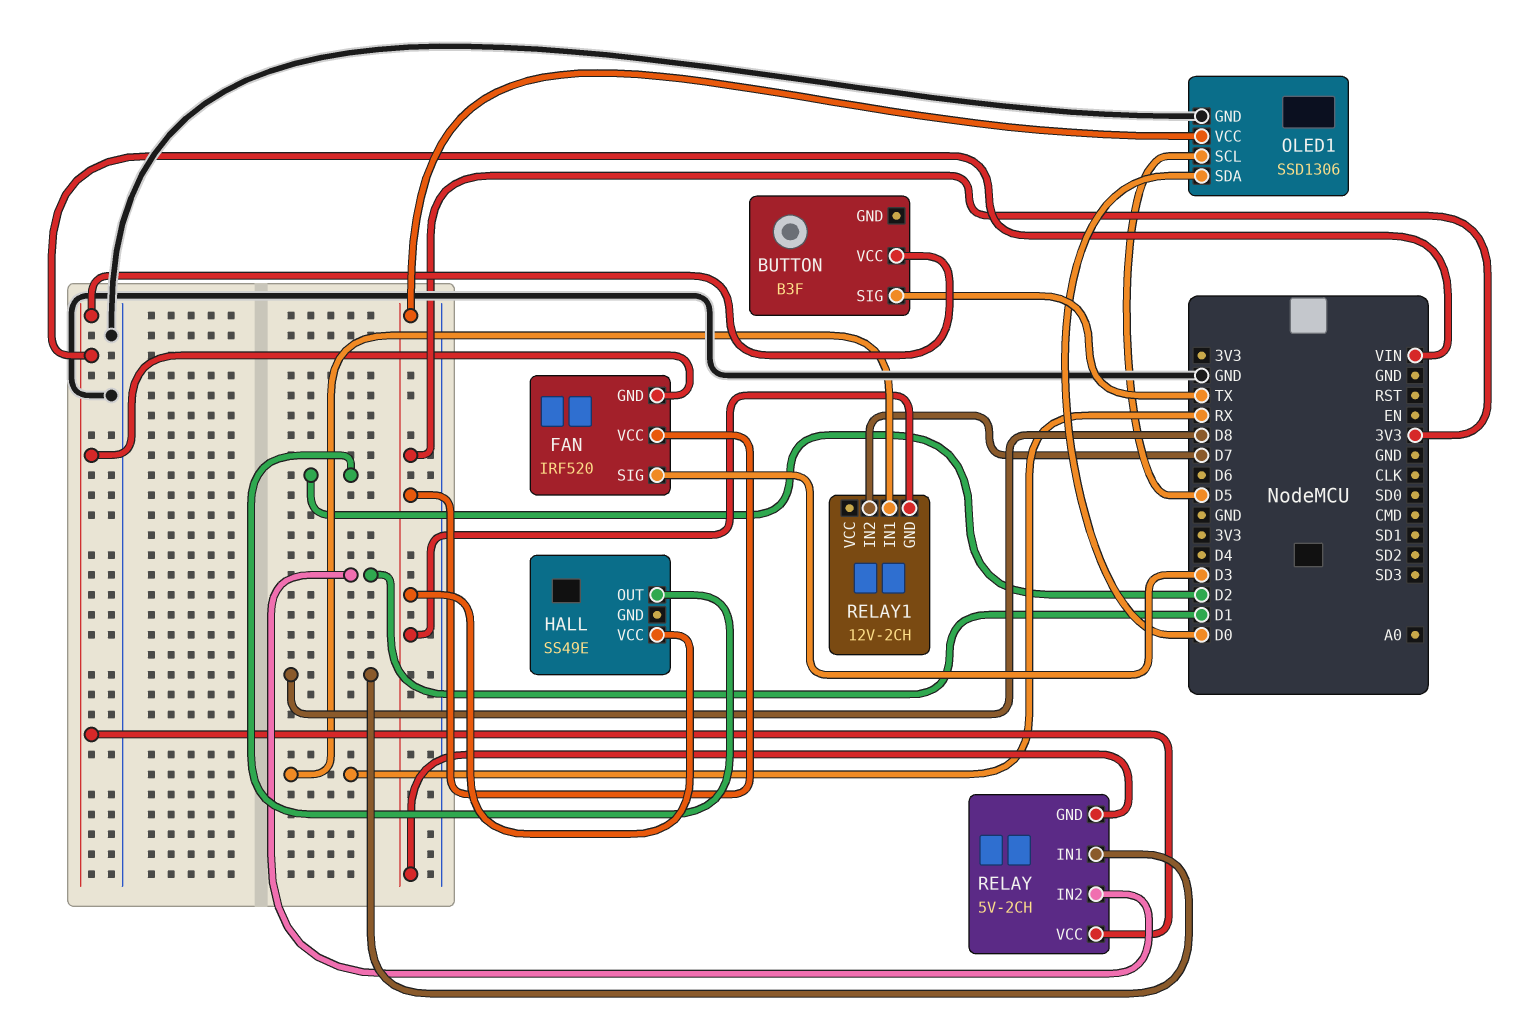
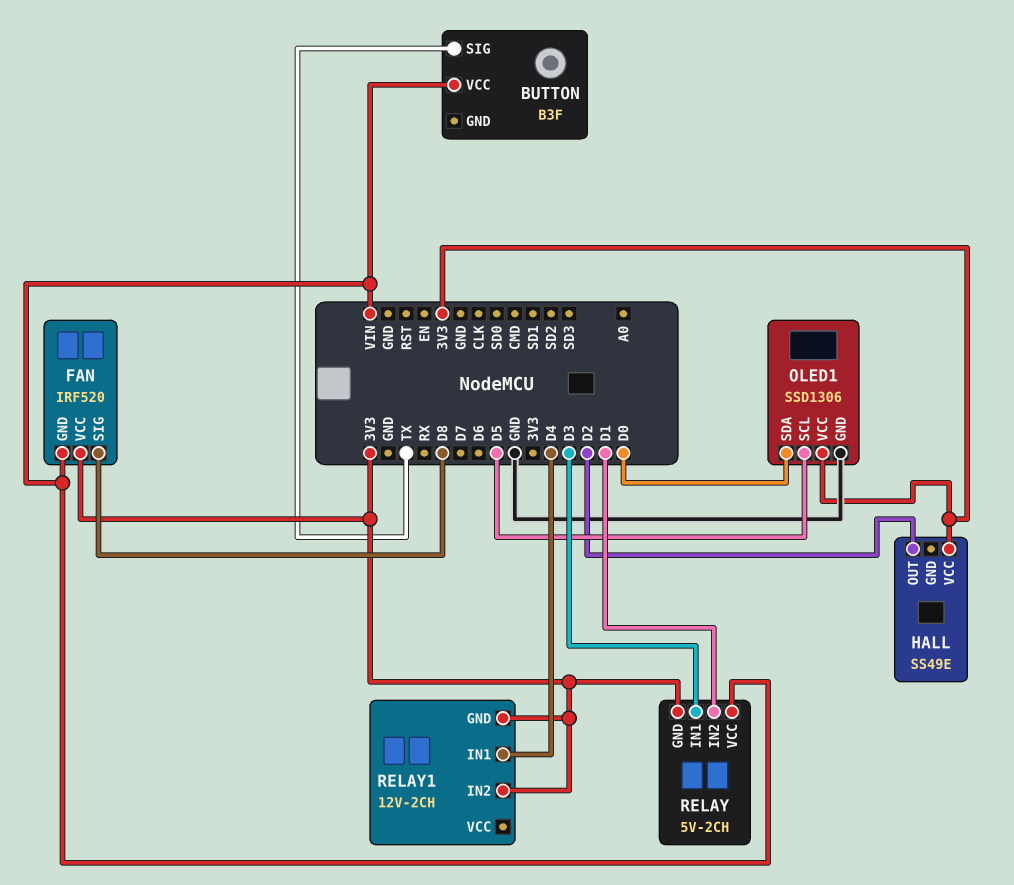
FAN pin SIG: D3 -> D8
RELAY pin IN1: D8 -> D3
RELAY1 pin IN1: RX -> D4
RELAY1 pin IN2: D7 -> 3V3

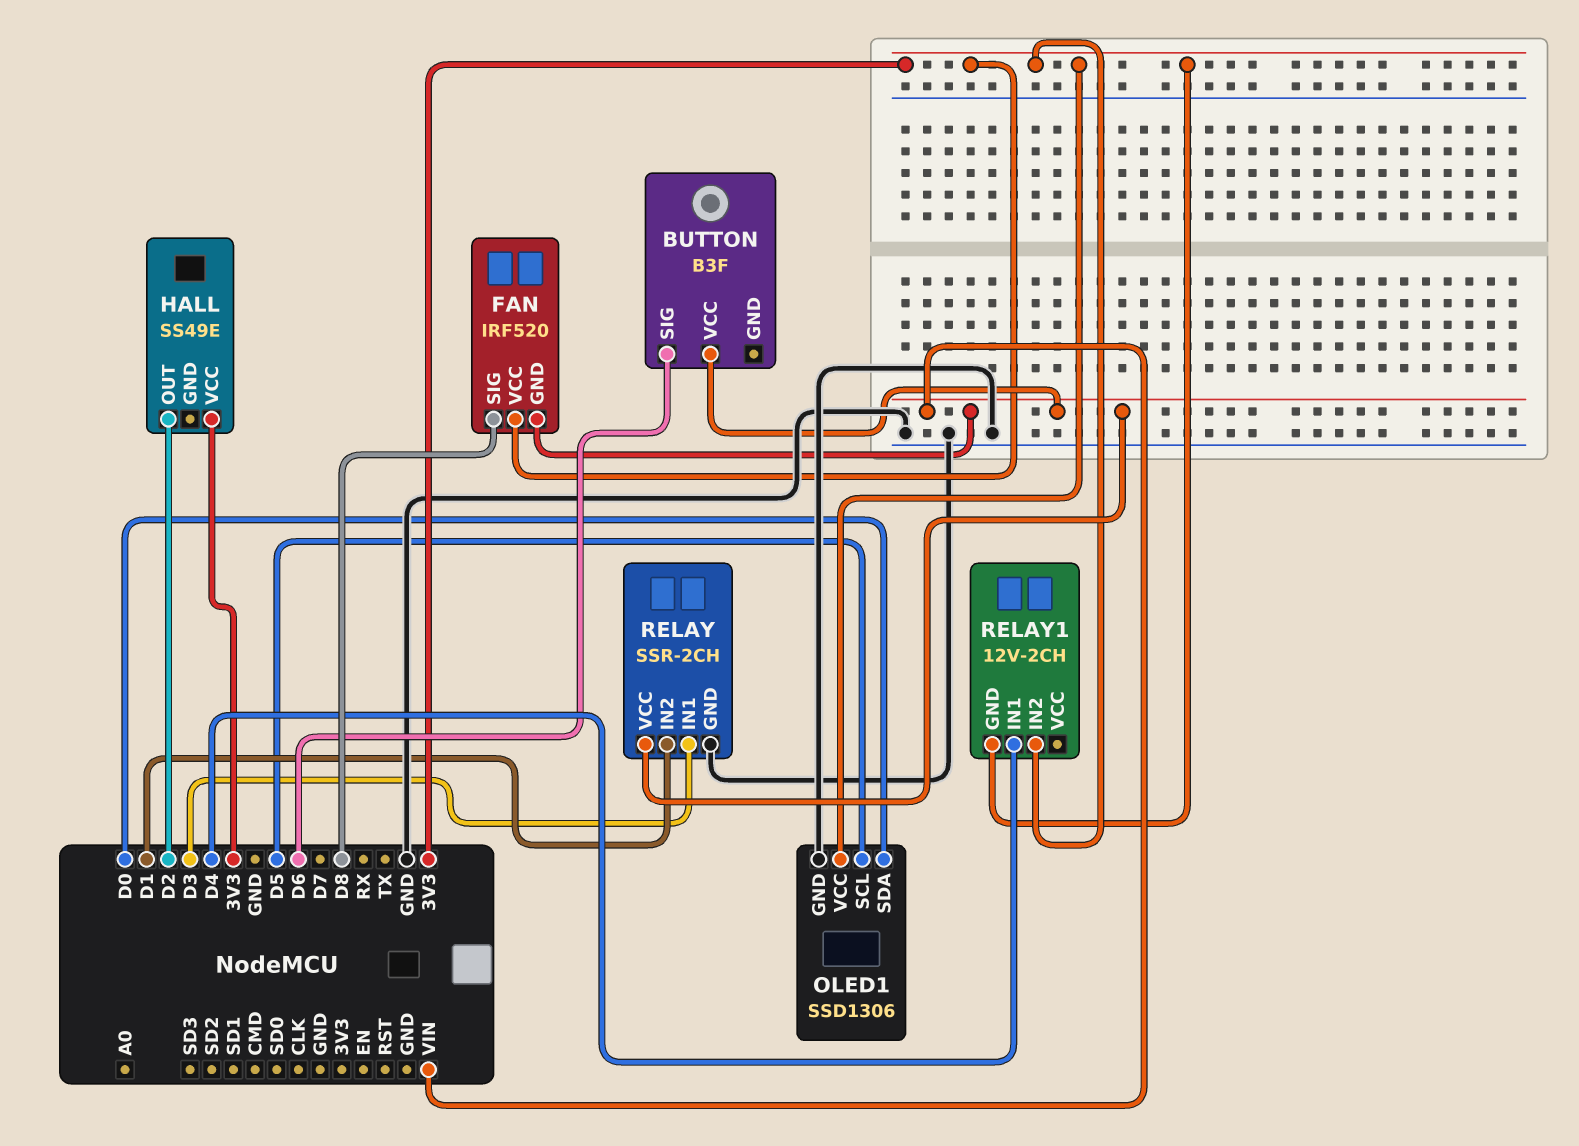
BUTTON pin SIG: TX -> D6
RELAY: 5V-2CH -> SSR-2CH
RELAY pin GND: 3V3 -> GND

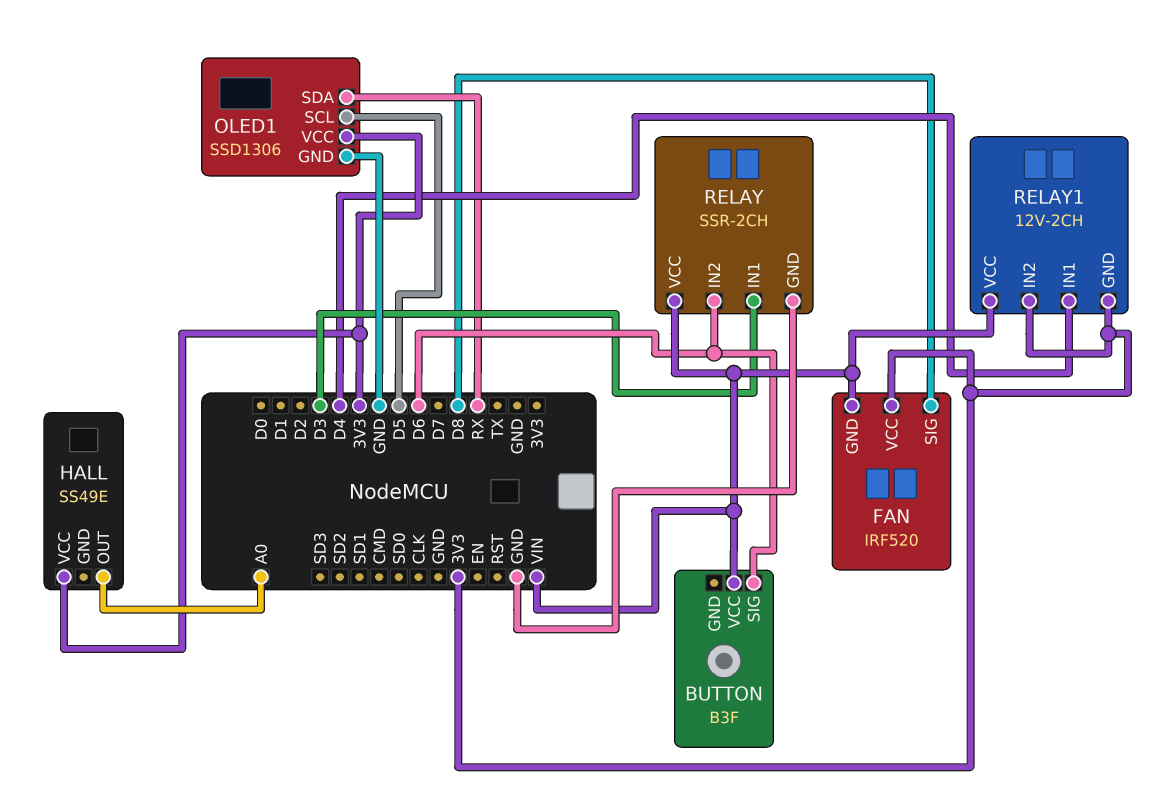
HALL pin OUT: D2 -> A0
OLED1 pin SDA: D0 -> RX
RELAY pin IN2: D1 -> D6
RELAY1 pin VCC: none -> VIN

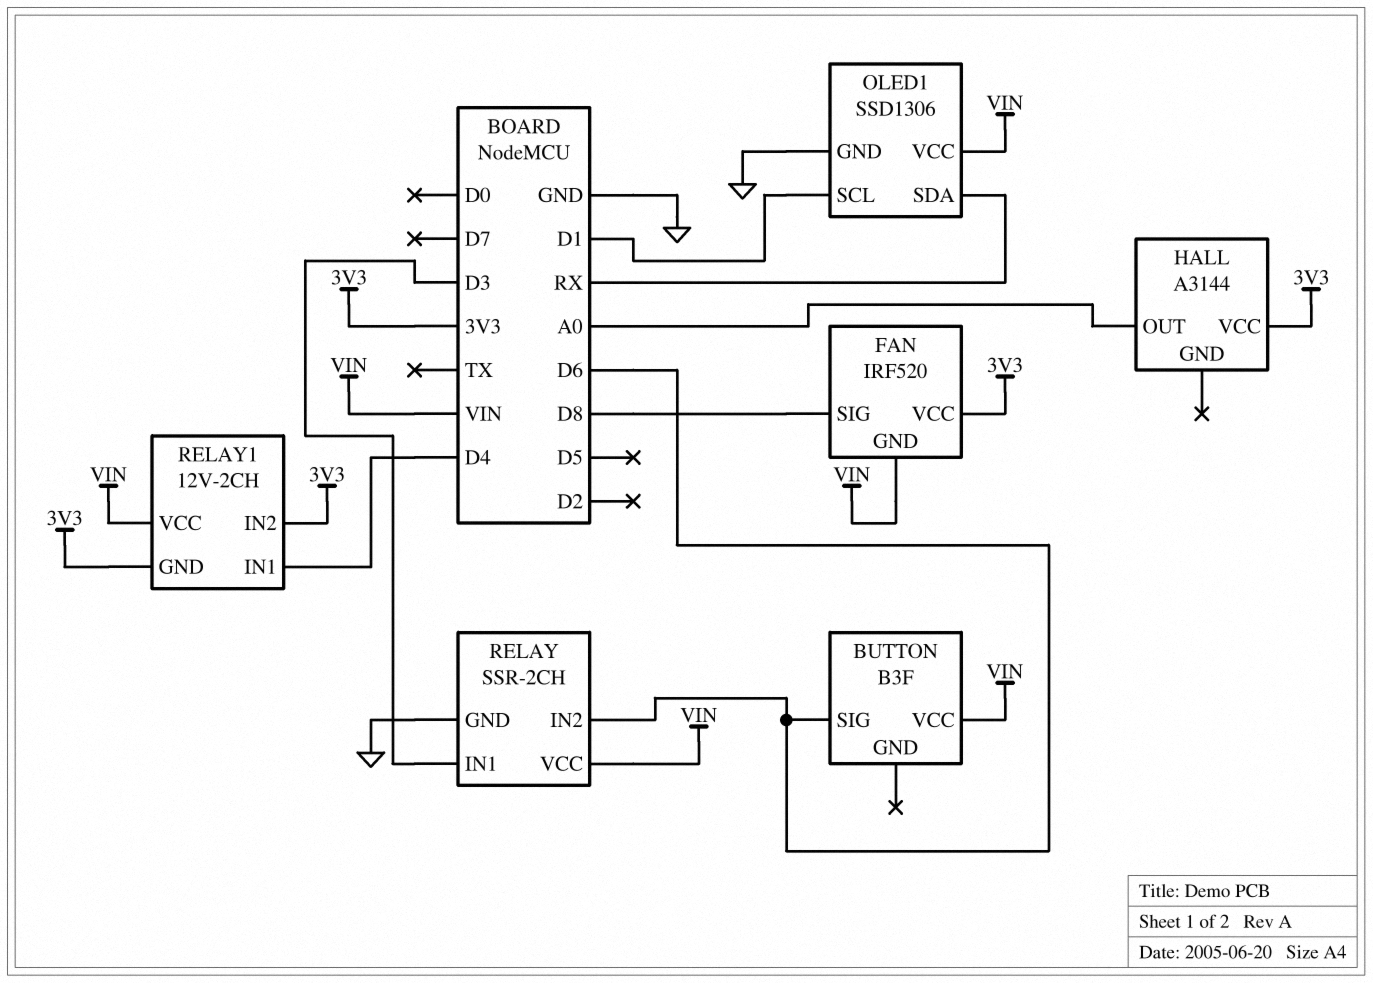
HALL: SS49E -> A3144
OLED1 pin SCL: D5 -> D1
OLED1 pin VCC: 3V3 -> VIN

